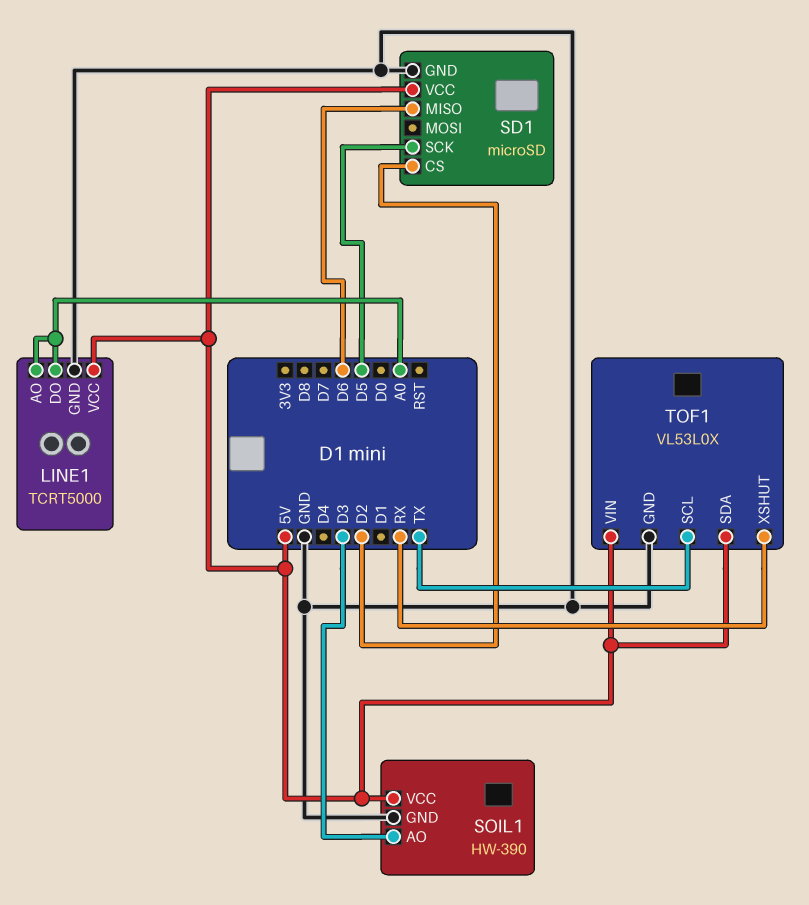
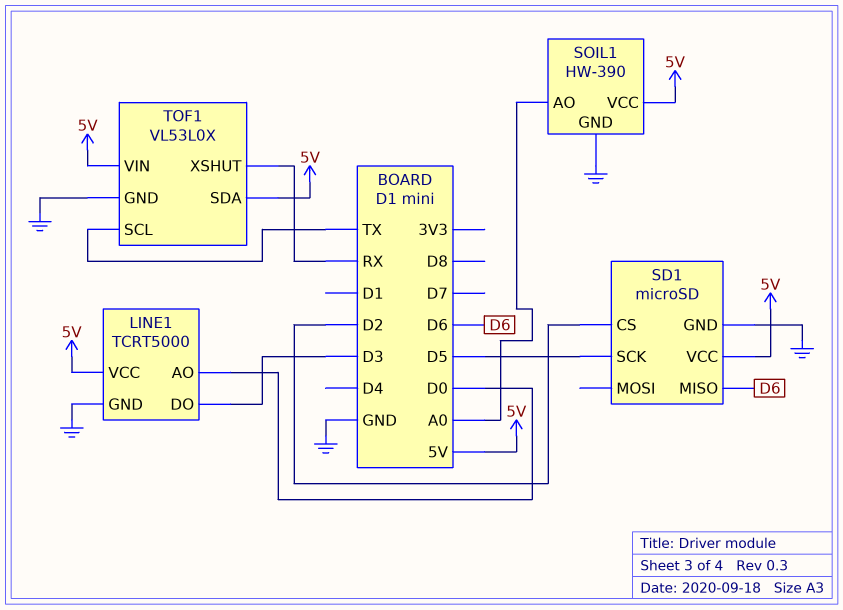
LINE1 pin AO: A0 -> D0
LINE1 pin DO: A0 -> D3
SOIL1 pin AO: D3 -> A0

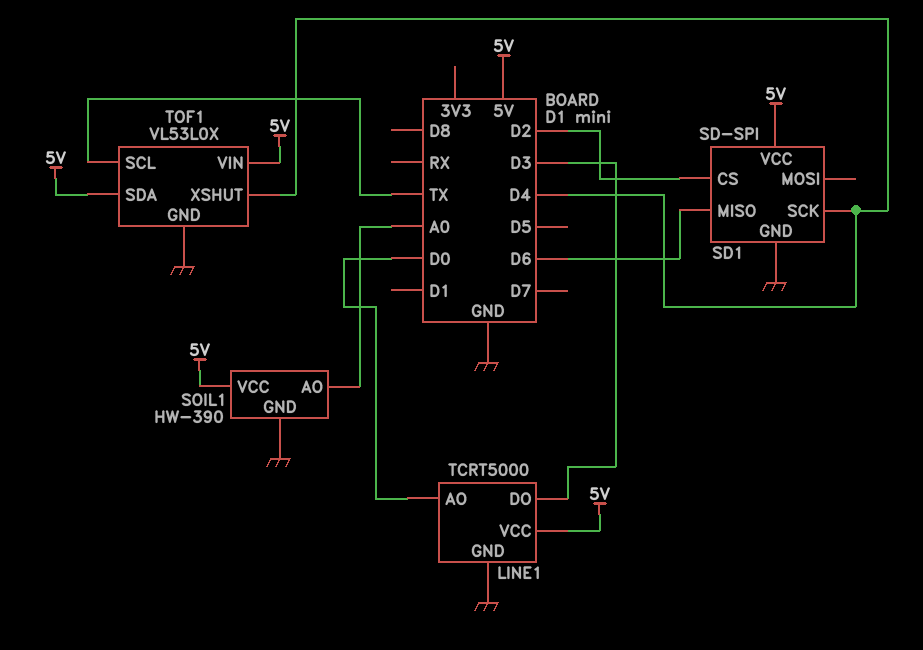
SD1: microSD -> SD-SPI
SD1 pin SCK: D5 -> D4
TOF1 pin XSHUT: RX -> D4

